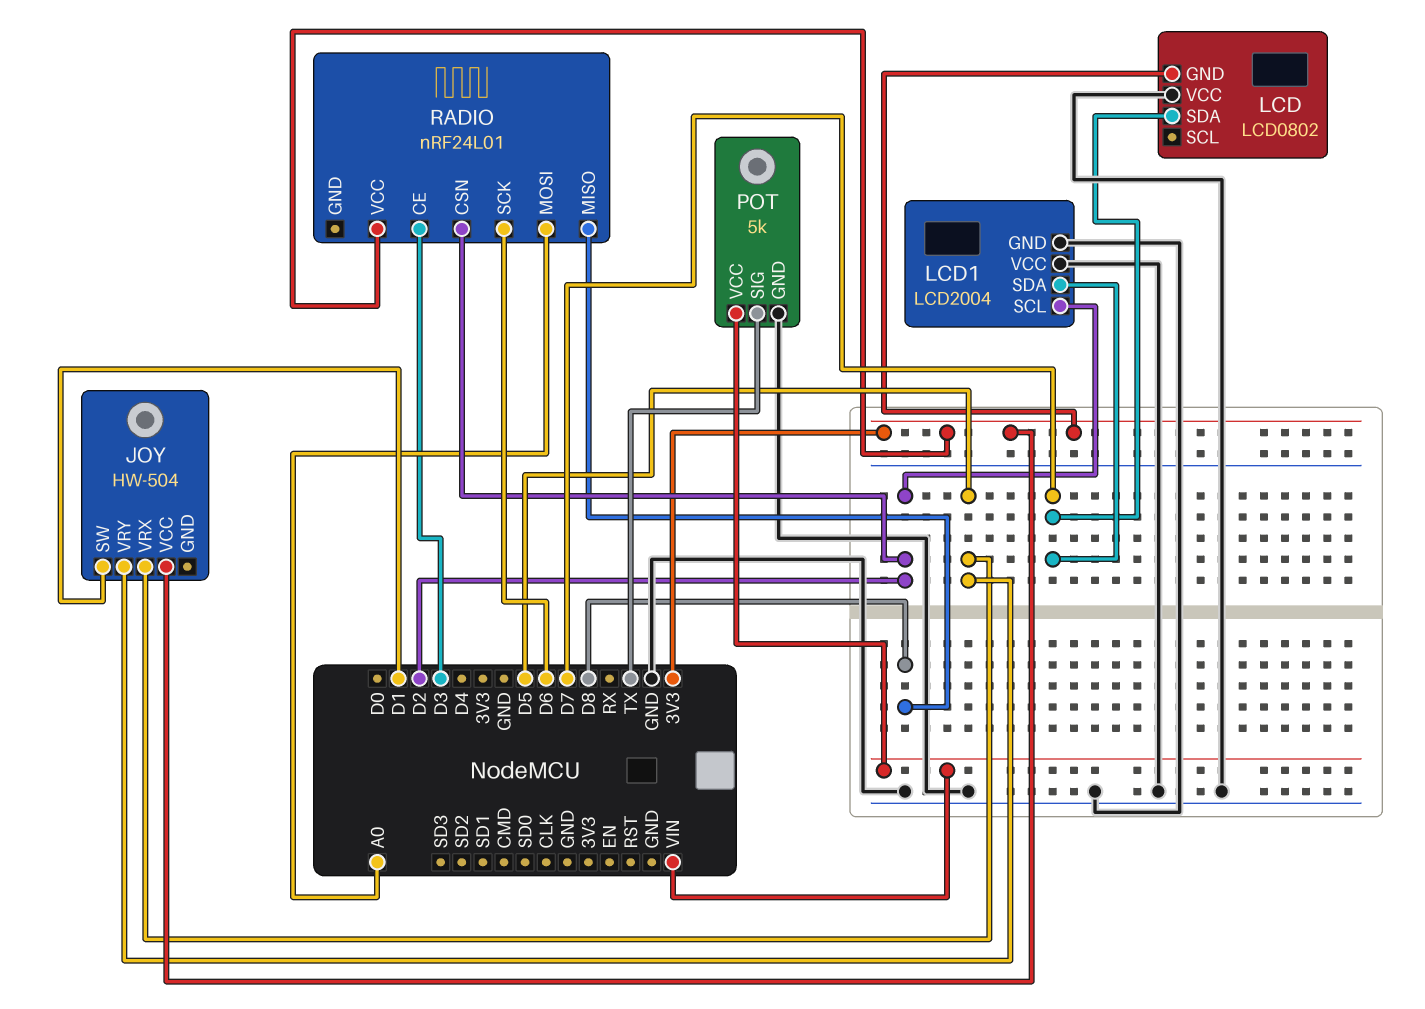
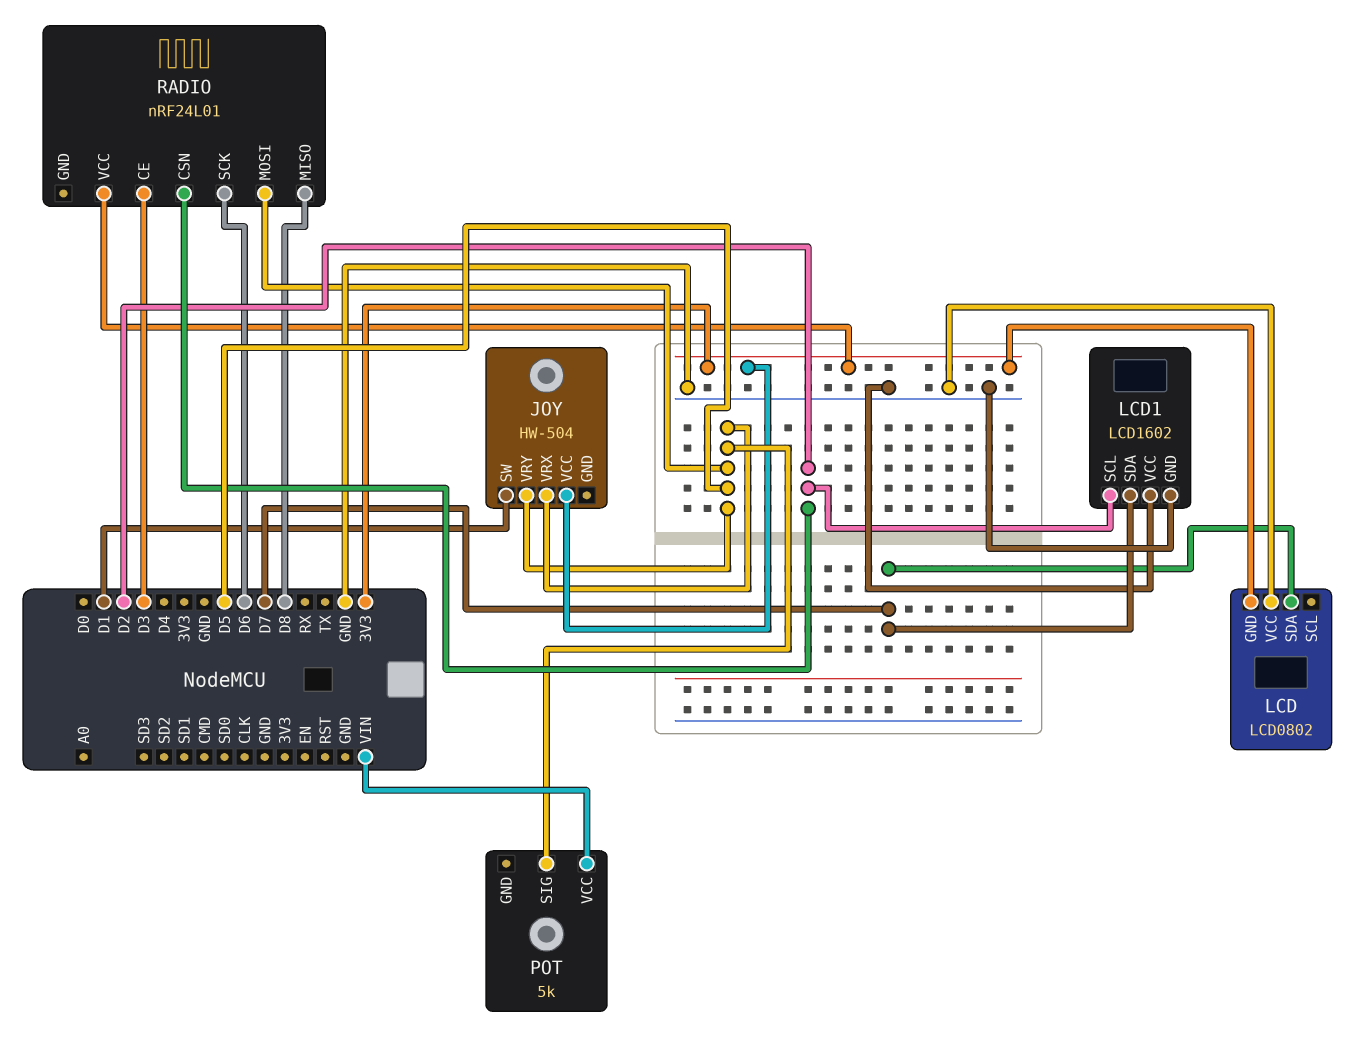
LCD1: LCD2004 -> LCD1602
POT pin GND: GND -> none
POT pin SIG: TX -> D5
RADIO pin MOSI: A0 -> D5

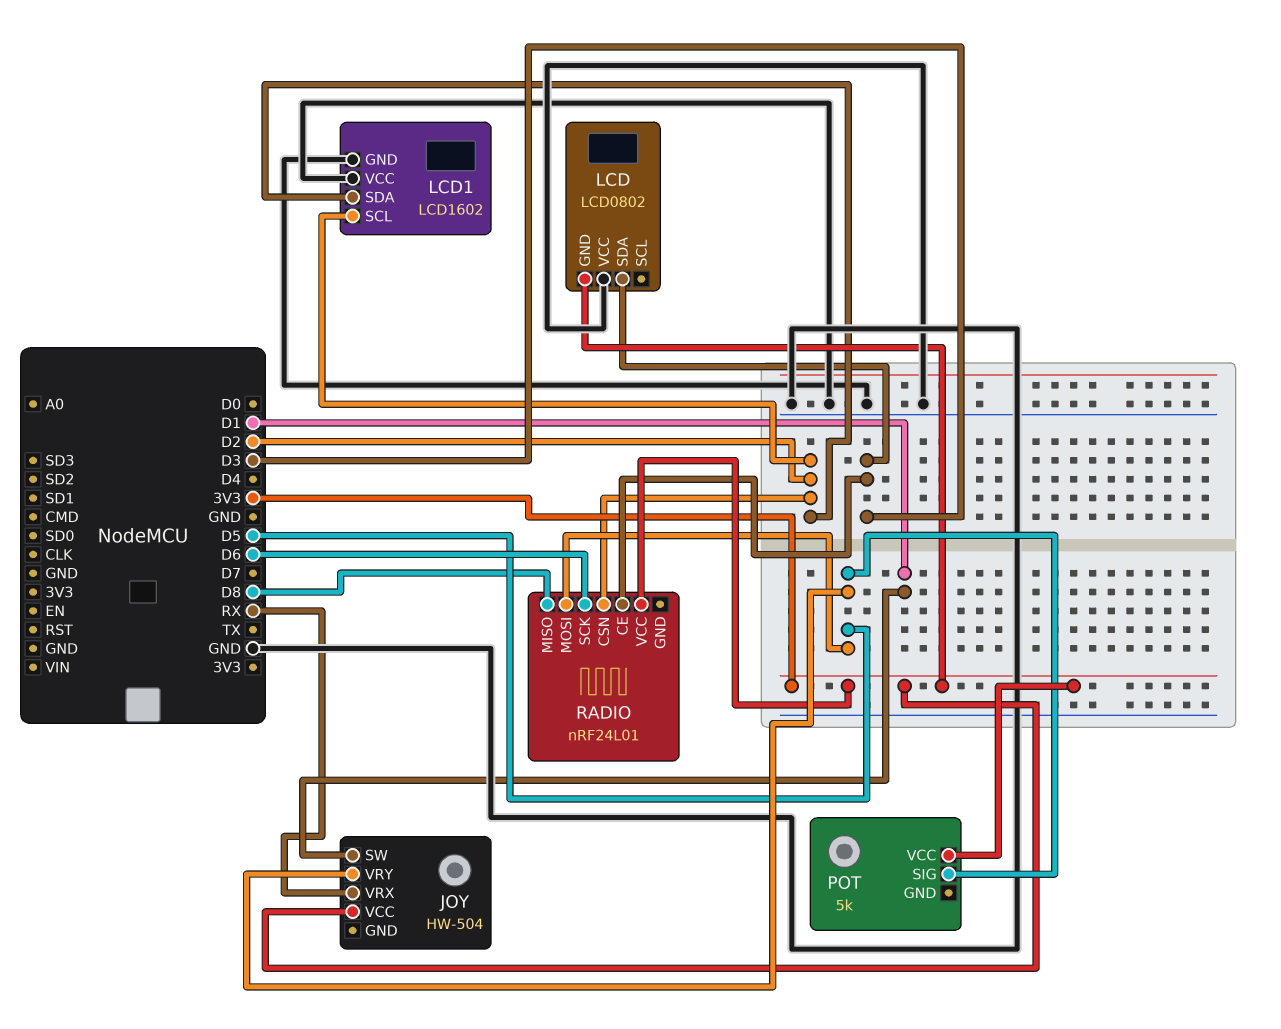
JOY pin VRX: D5 -> RX
LCD pin SDA: D7 -> D3
LCD1 pin SDA: D7 -> D2
POT pin VCC: VIN -> 3V3

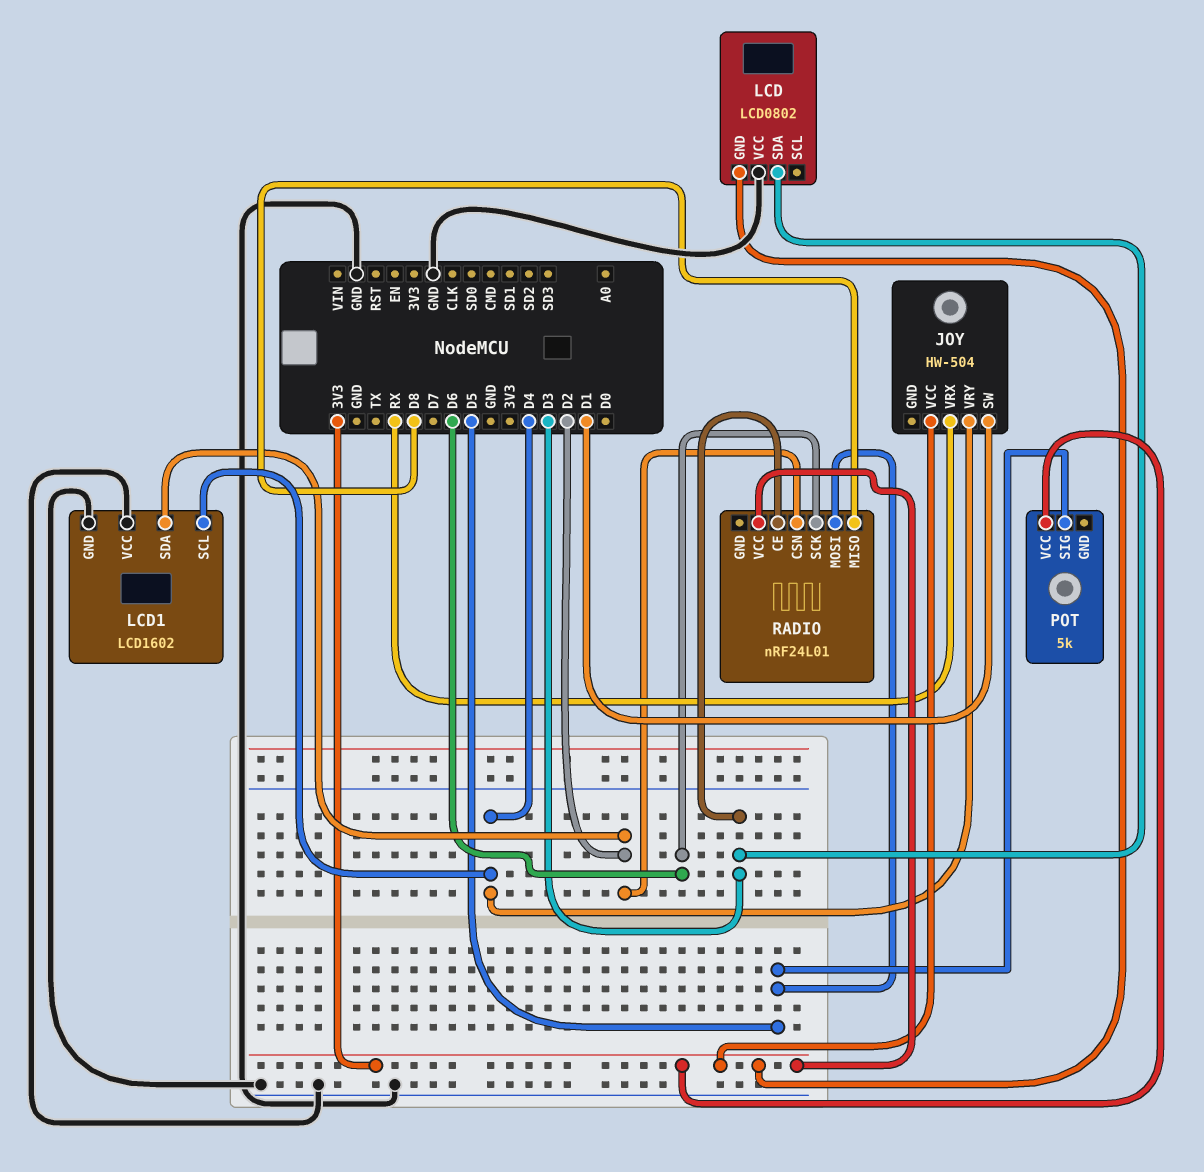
JOY pin VRY: D5 -> D4
LCD1 pin SCL: D2 -> D4

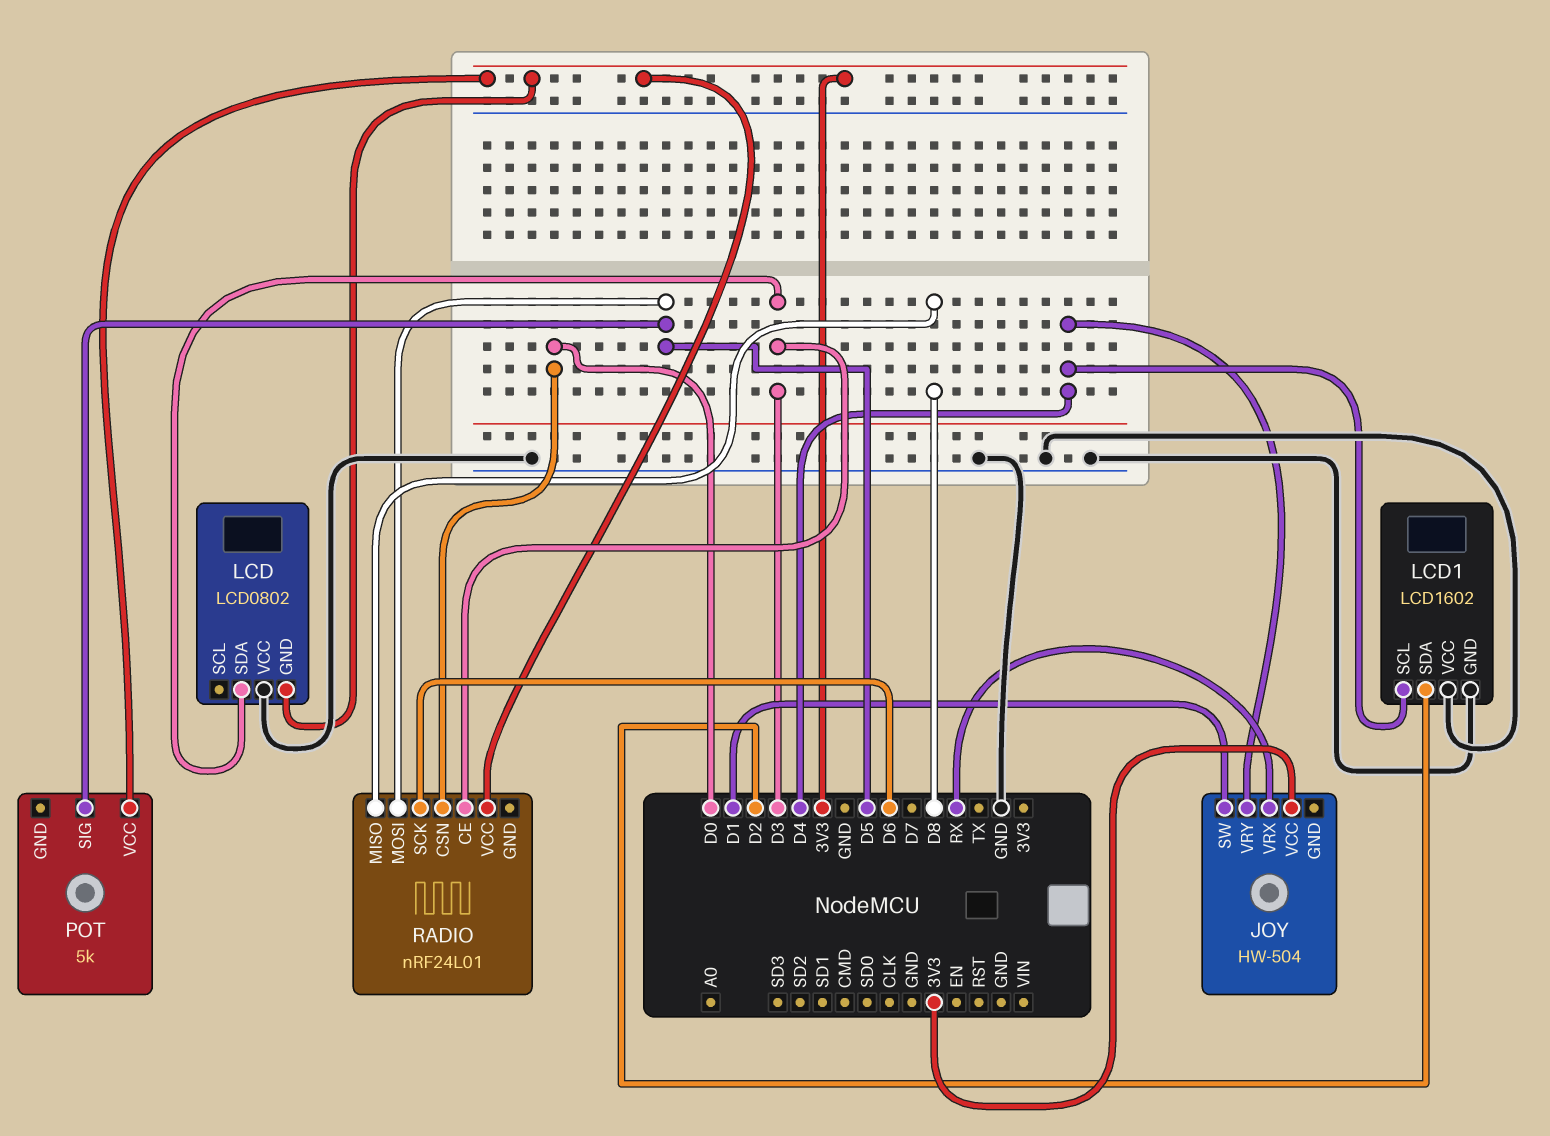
RADIO pin CSN: D2 -> D0

